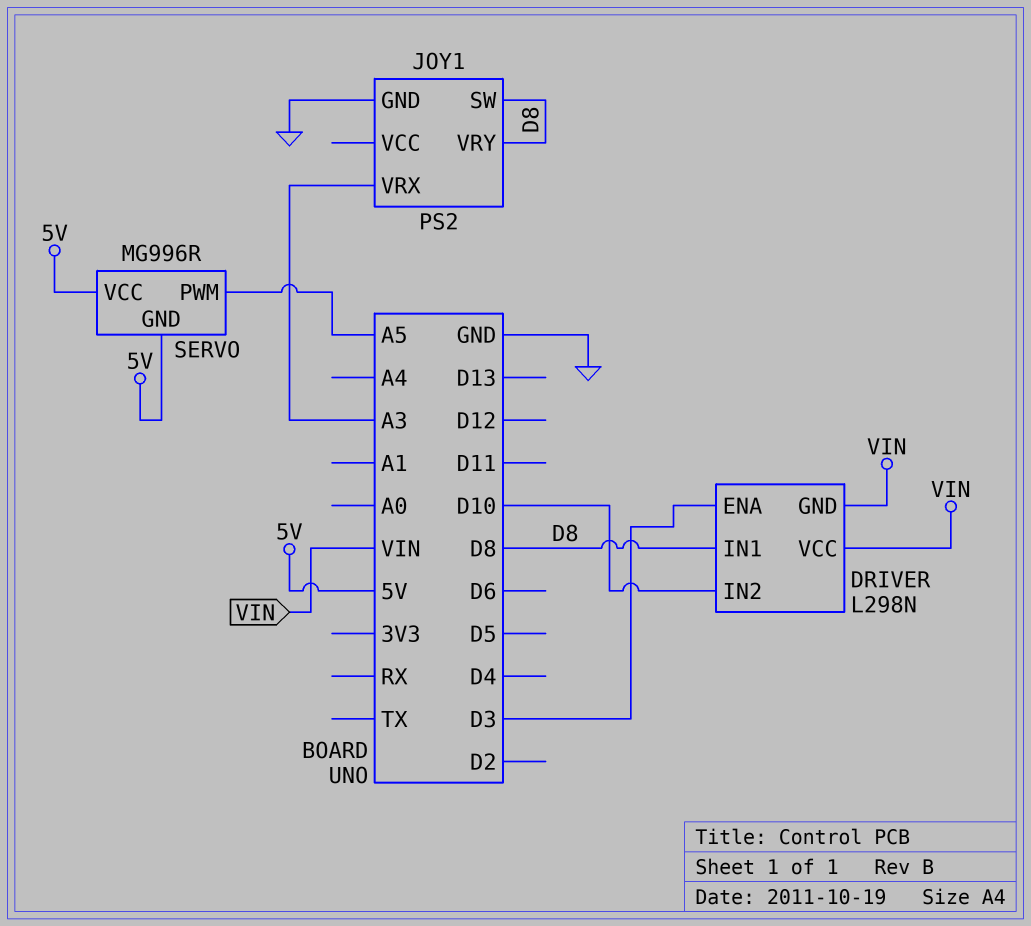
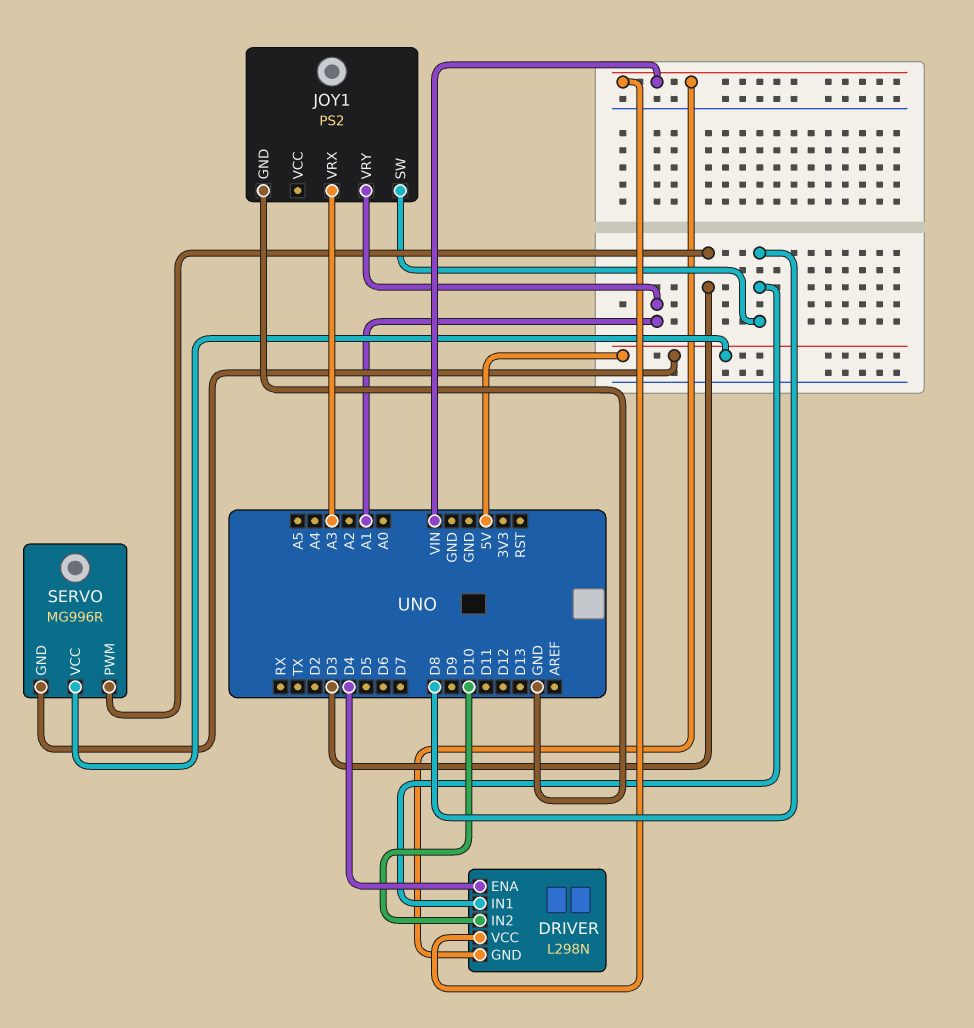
DRIVER pin ENA: D3 -> D4
JOY1 pin VRY: D8 -> A1
SERVO pin PWM: A5 -> D3

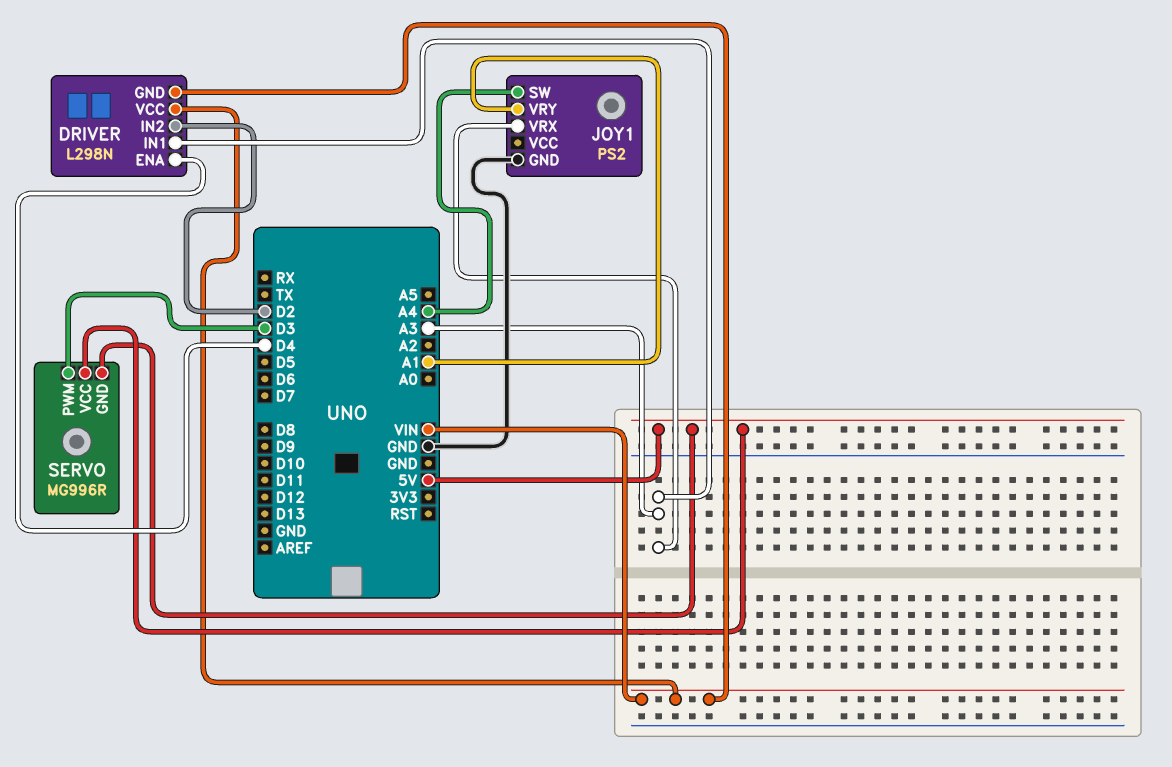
DRIVER pin IN1: D8 -> A3
DRIVER pin IN2: D10 -> D2
JOY1 pin SW: D8 -> A4

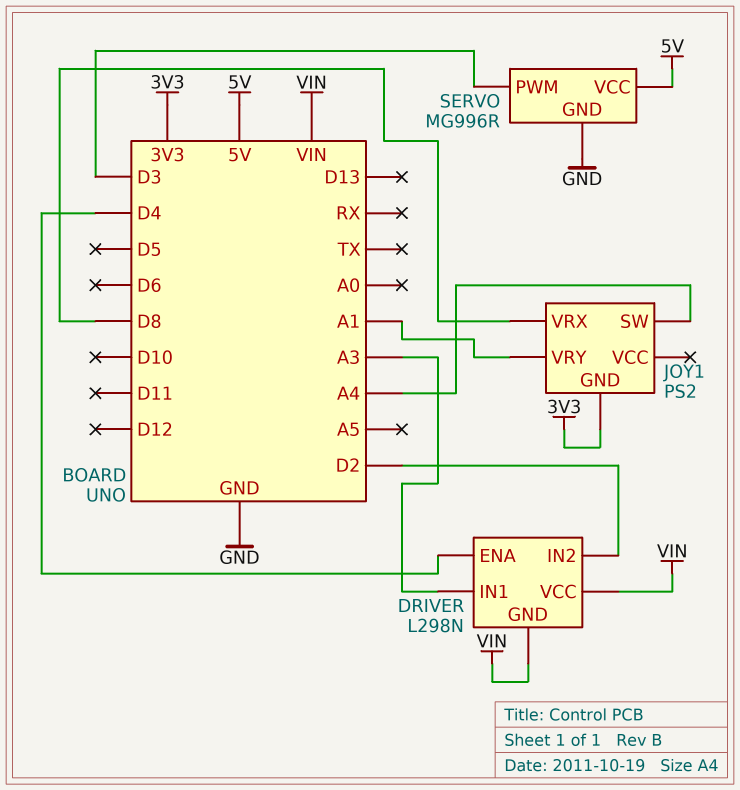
JOY1 pin GND: GND -> 3V3
JOY1 pin VRX: A3 -> D8
SERVO pin GND: 5V -> GND

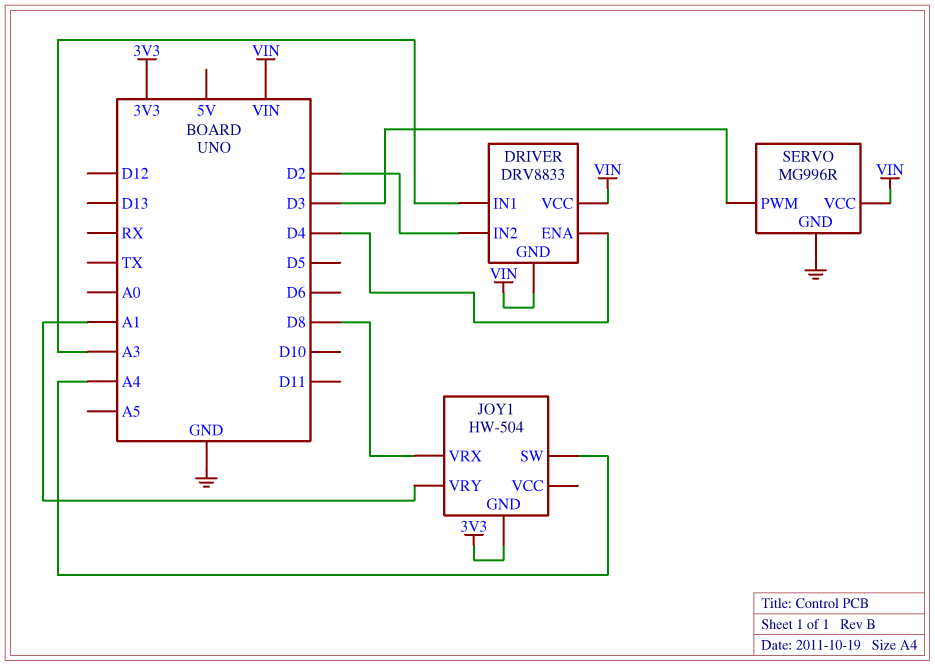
DRIVER: L298N -> DRV8833
JOY1: PS2 -> HW-504
SERVO pin VCC: 5V -> VIN

